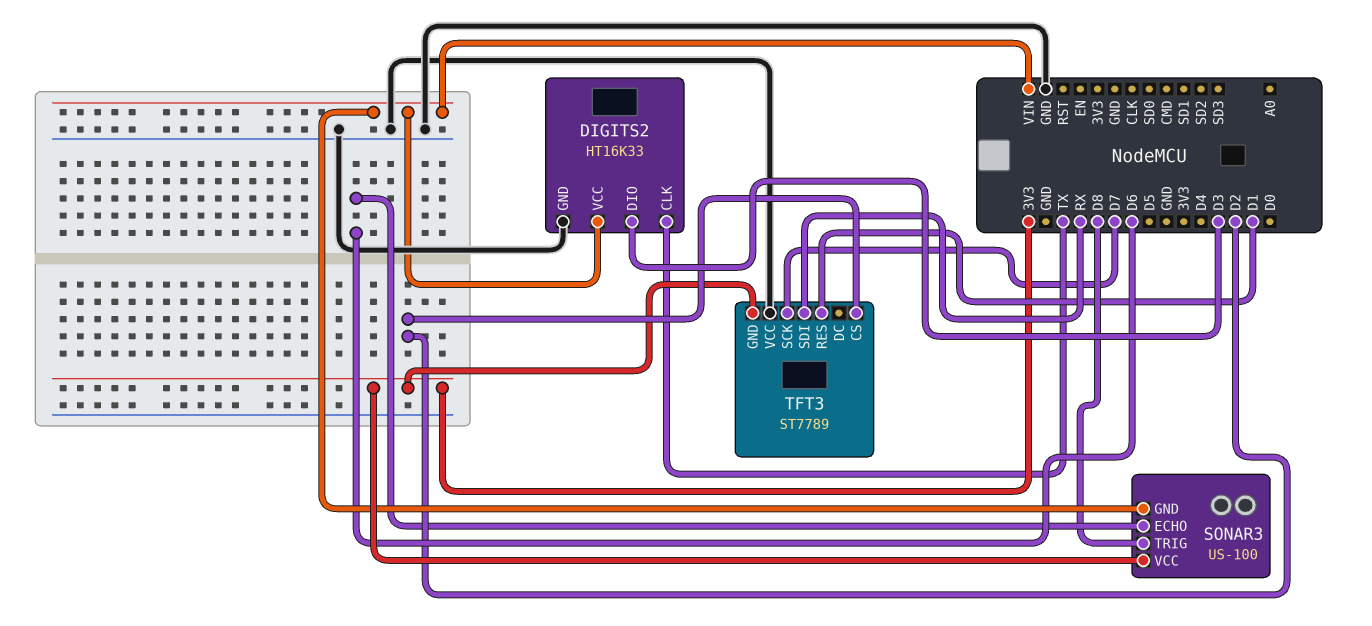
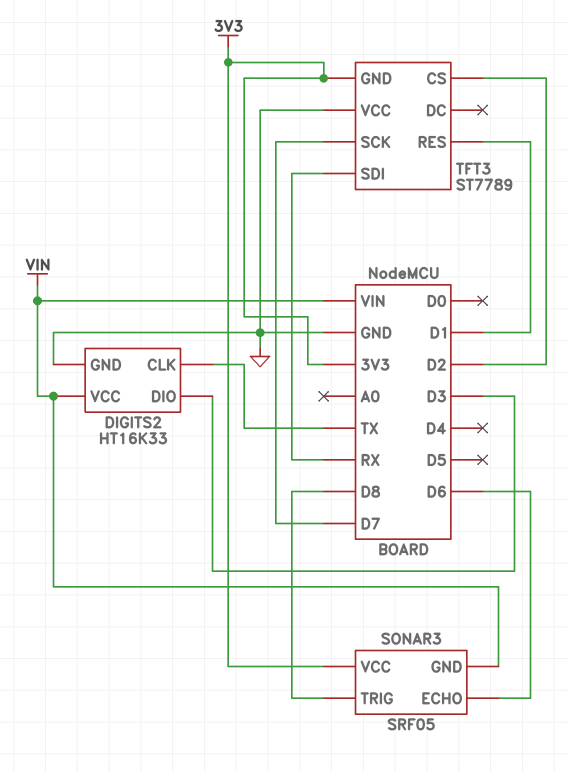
SONAR3: US-100 -> SRF05

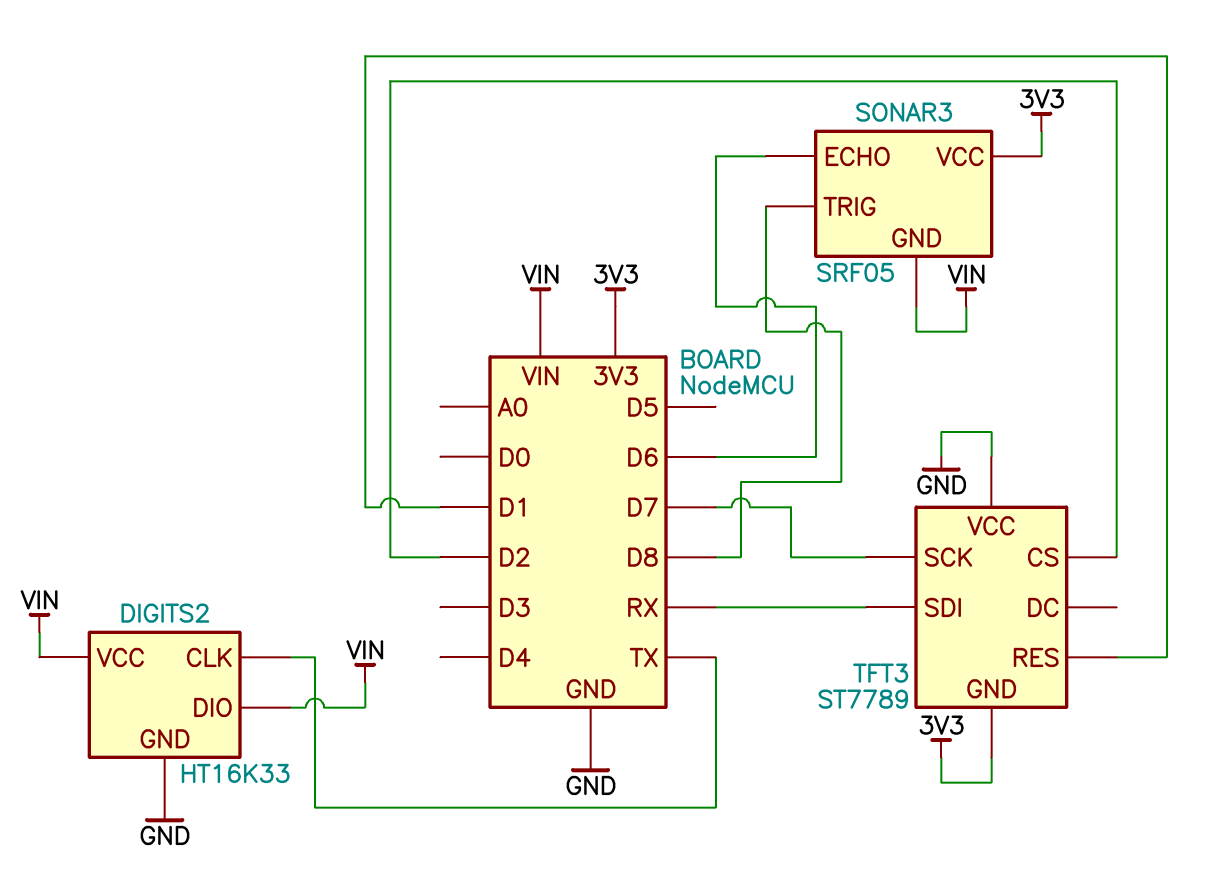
DIGITS2 pin DIO: D3 -> VIN

